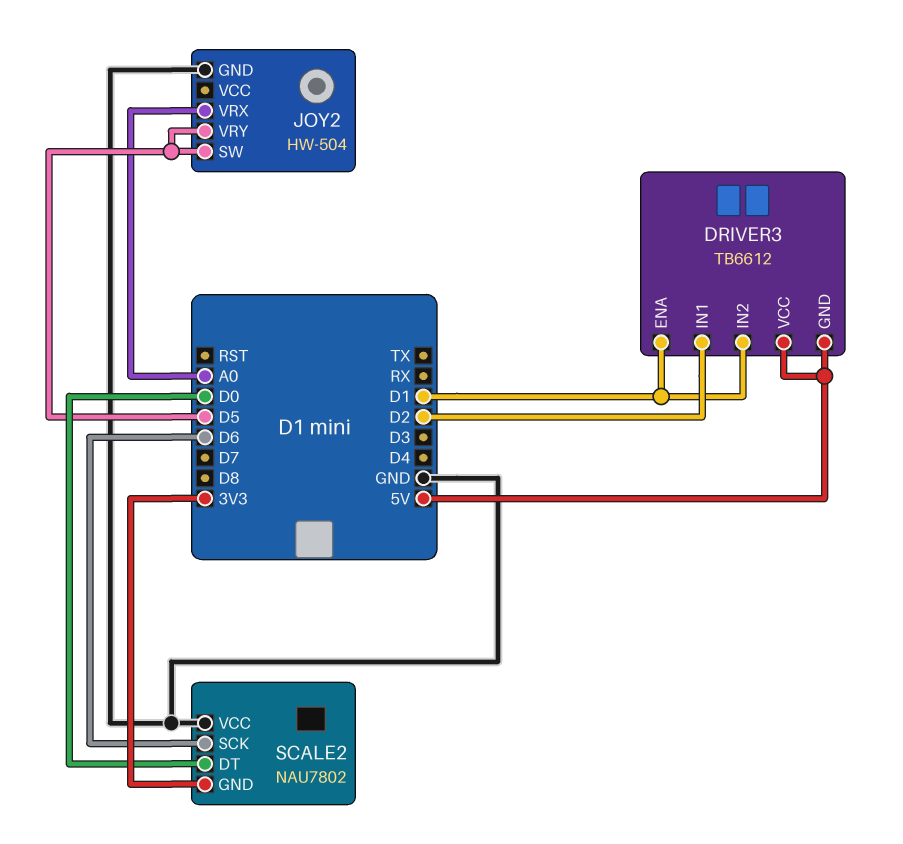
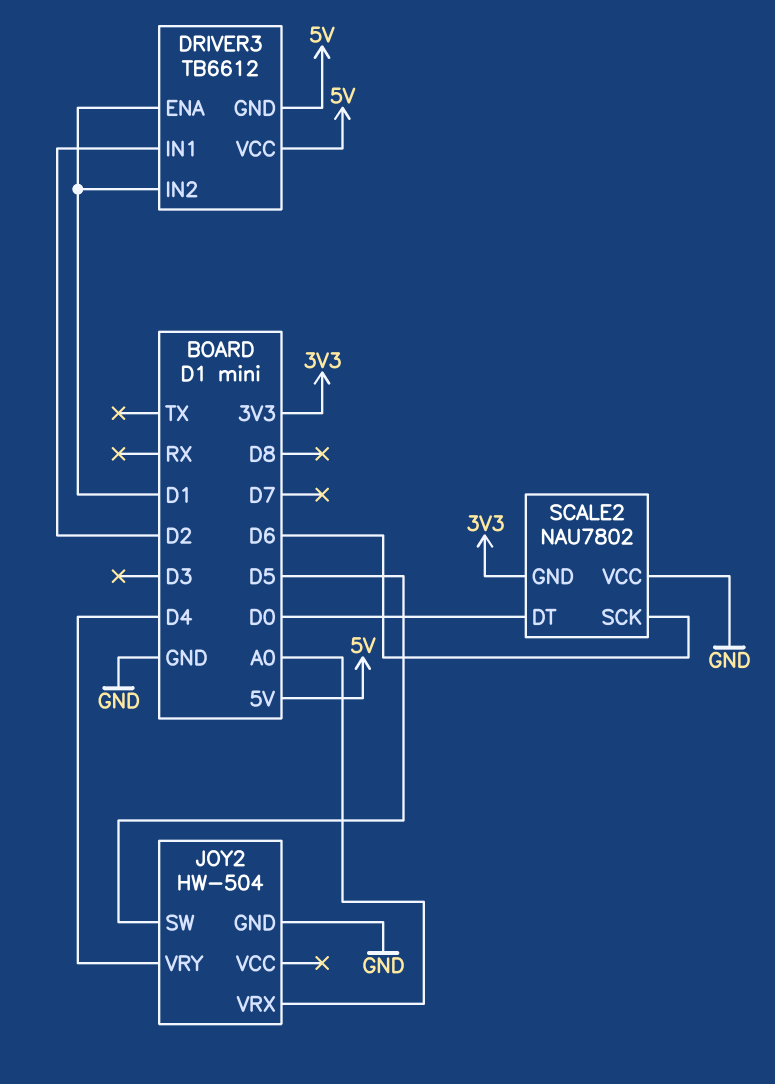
JOY2 pin VRY: D5 -> D4

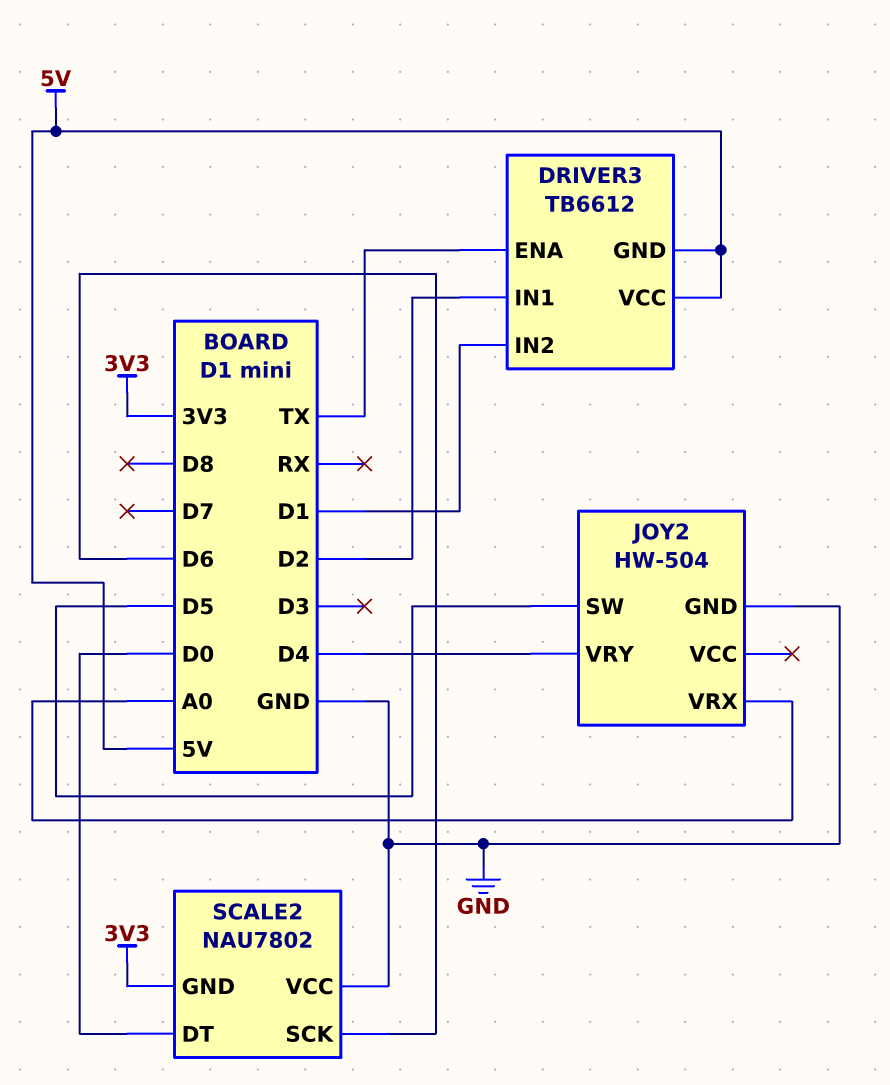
DRIVER3 pin ENA: D1 -> TX

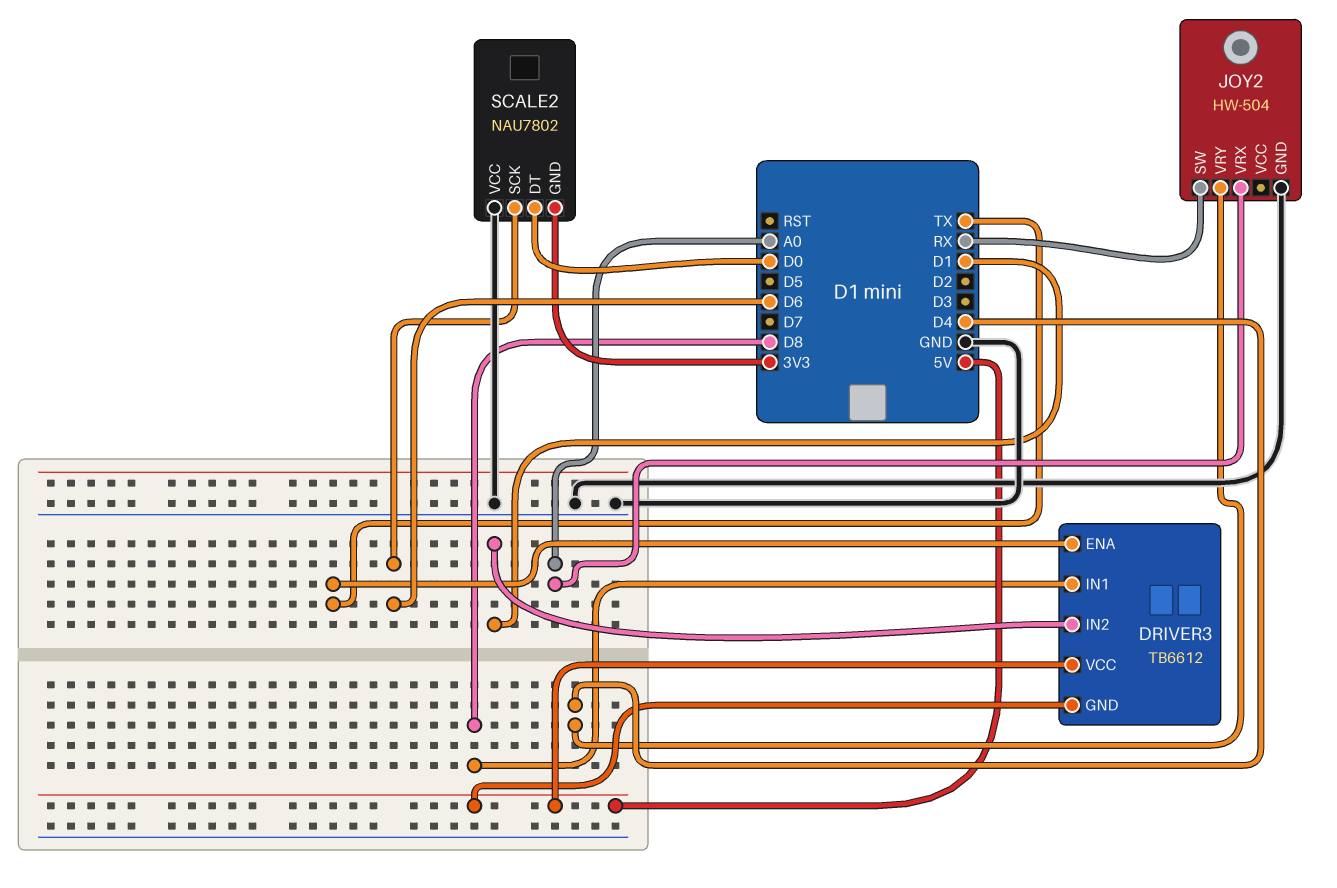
DRIVER3 pin IN1: D2 -> D8
JOY2 pin SW: D5 -> RX

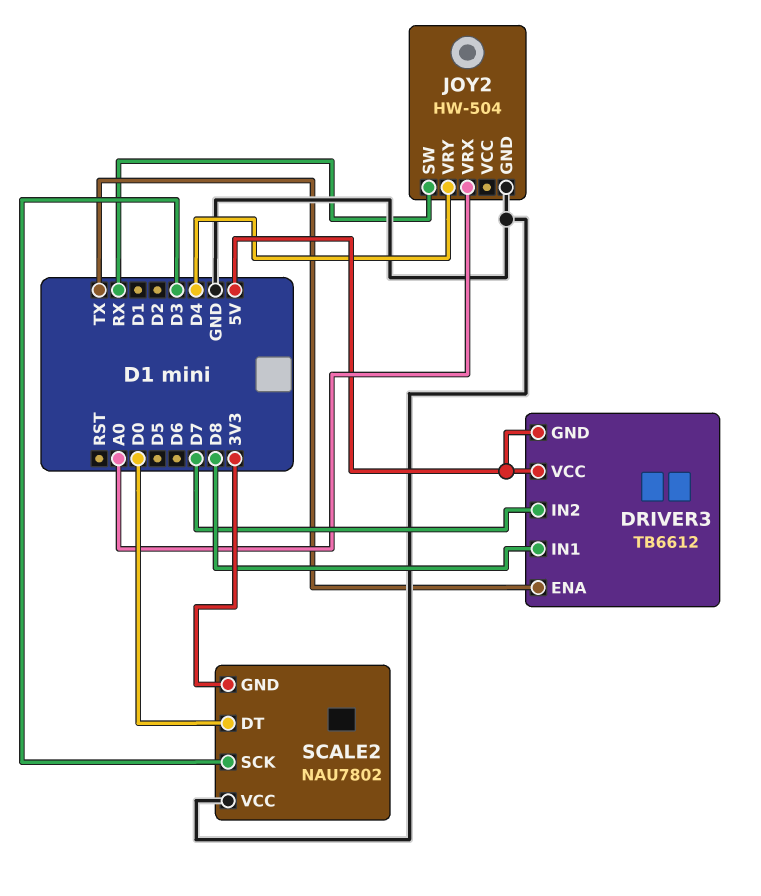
DRIVER3 pin IN2: D1 -> D7
SCALE2 pin SCK: D6 -> D3

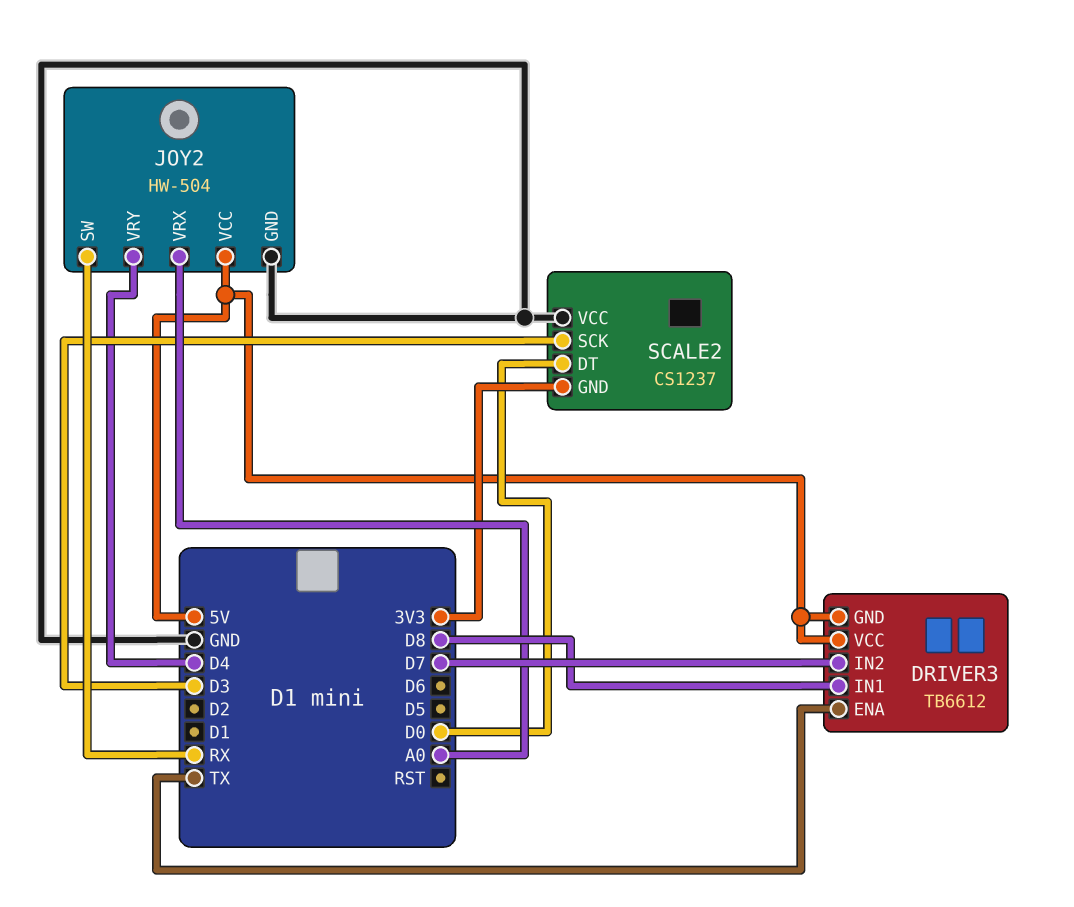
JOY2 pin VCC: none -> 5V
SCALE2: NAU7802 -> CS1237

